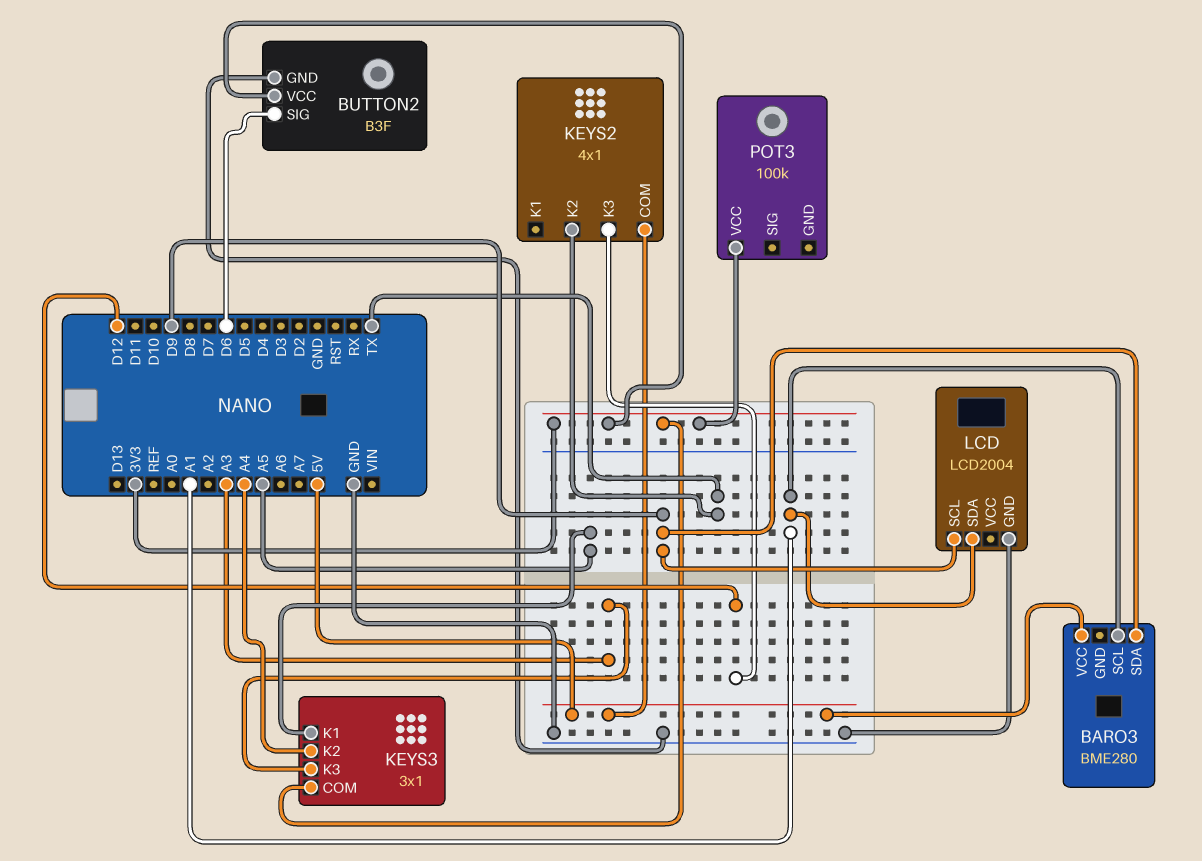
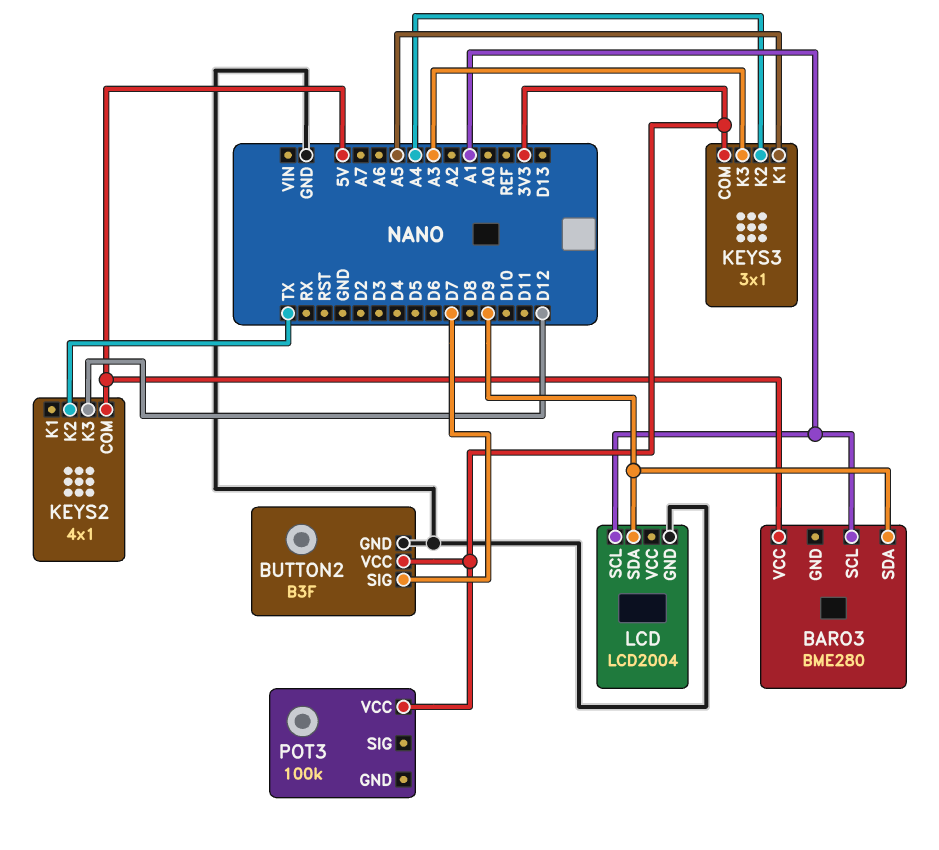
BUTTON2 pin SIG: D6 -> D7
LCD pin SCL: D9 -> A1
LCD pin SDA: A1 -> D9

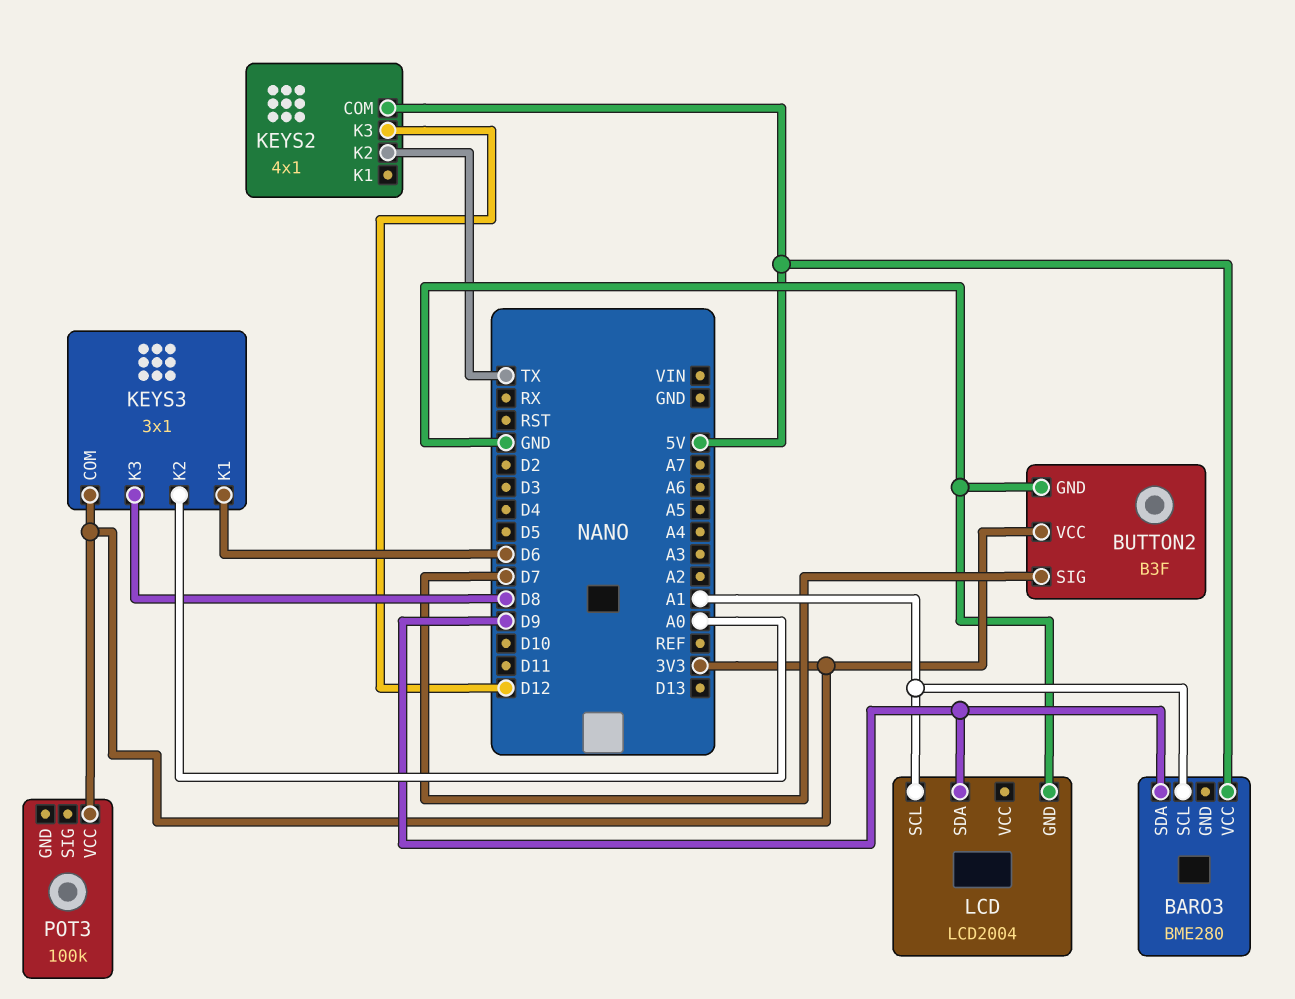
KEYS3 pin K1: A5 -> D6
KEYS3 pin K2: A4 -> A0
KEYS3 pin K3: A3 -> D8

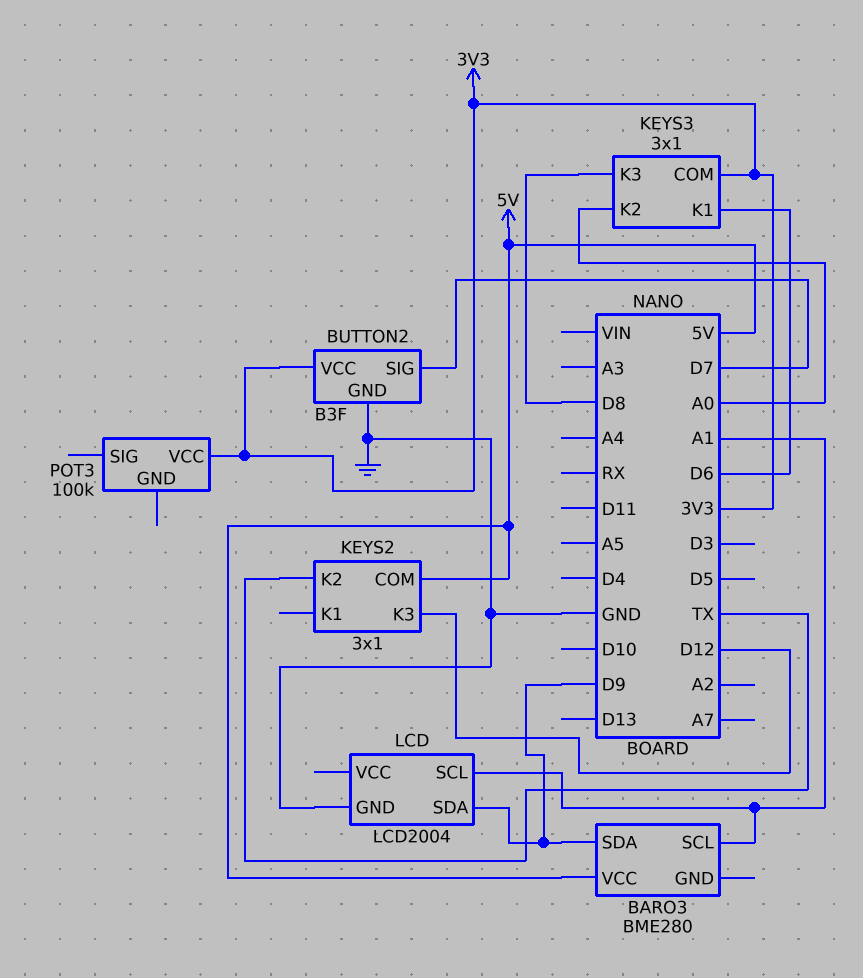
KEYS2: 4x1 -> 3x1

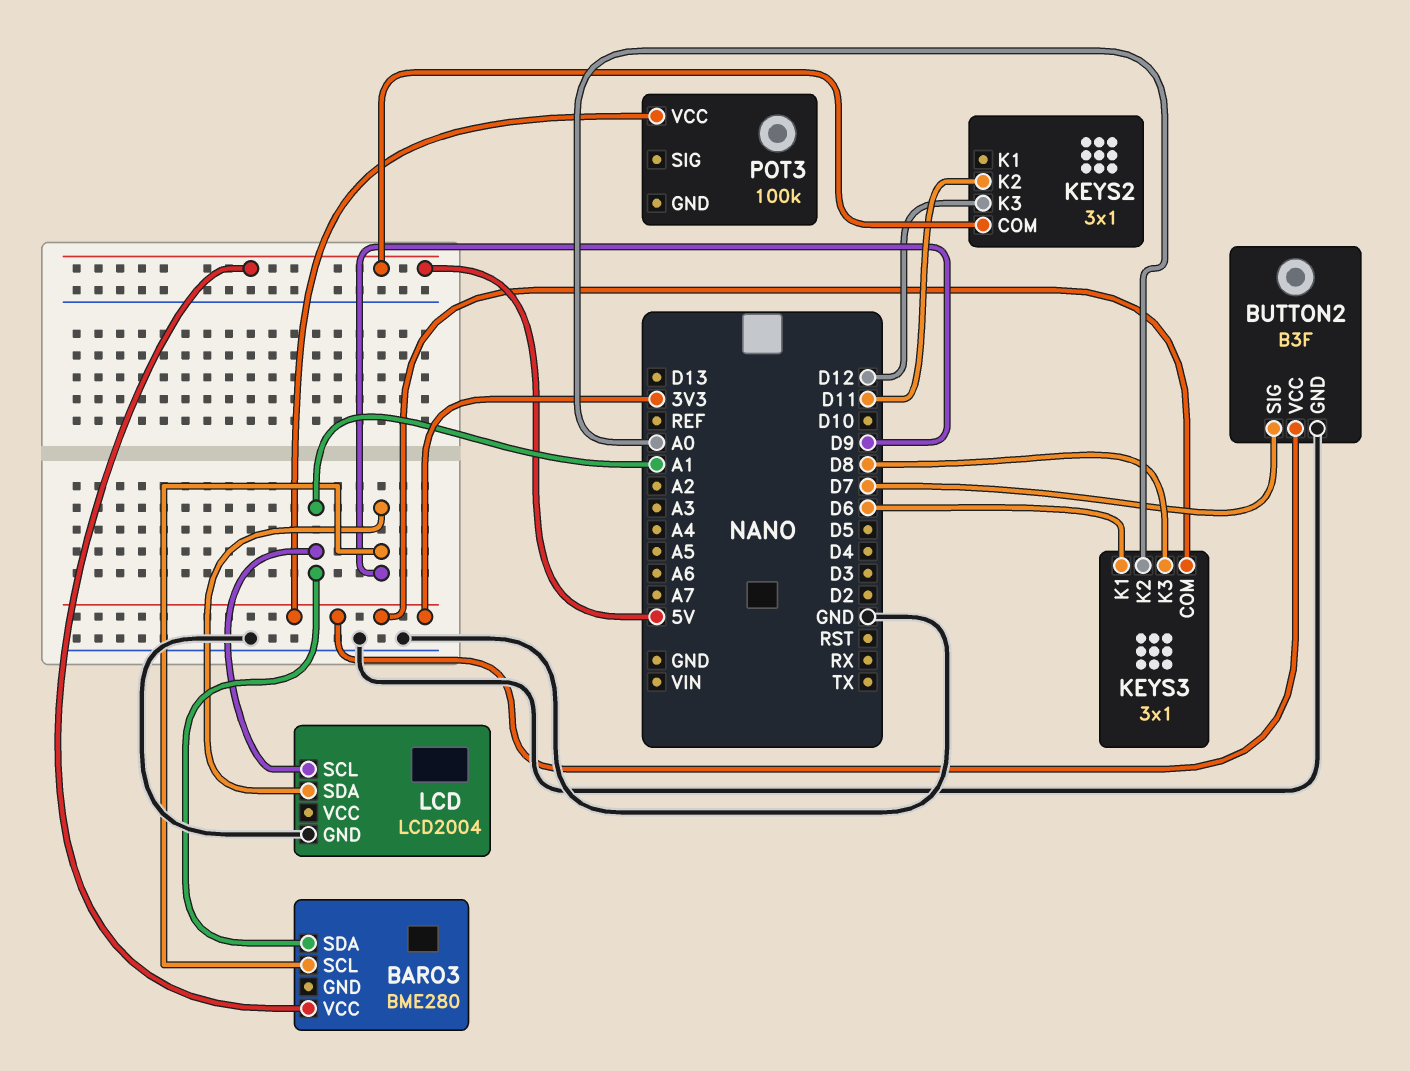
BARO3 pin SCL: A1 -> D9
BARO3 pin SDA: D9 -> A1
KEYS2 pin K2: TX -> D11

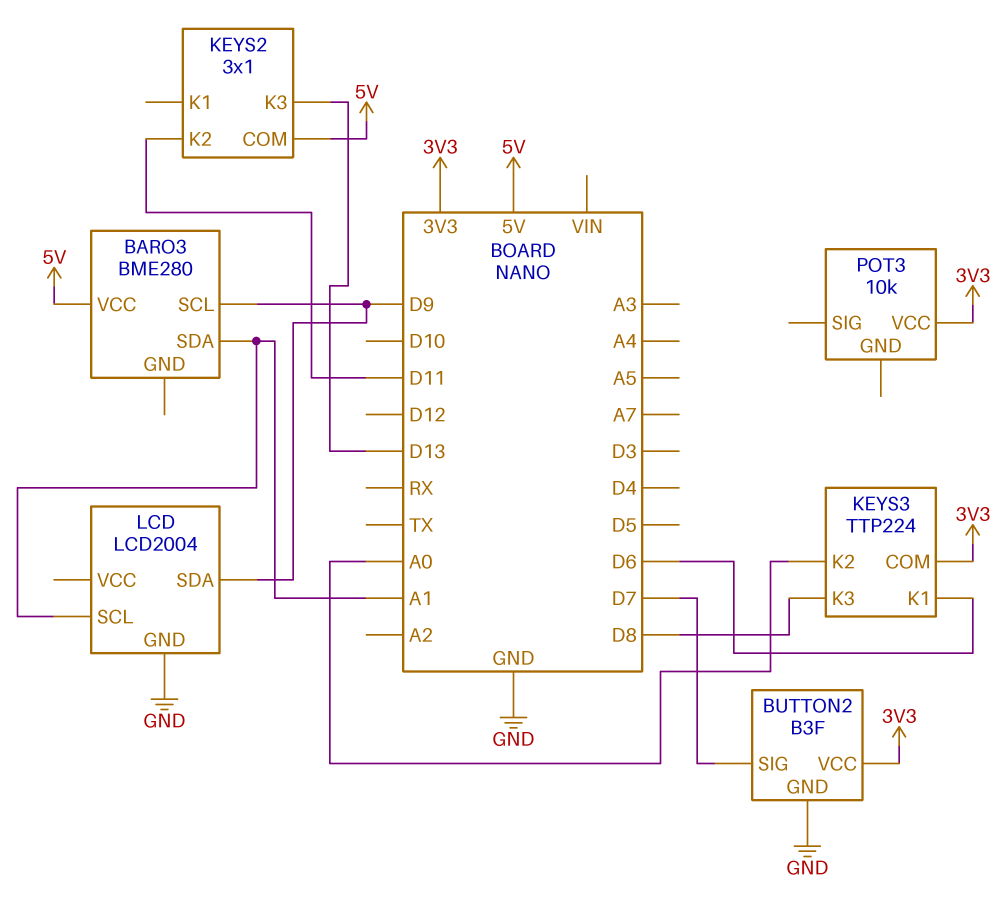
KEYS2 pin K3: D12 -> D13
KEYS3: 3x1 -> TTP224
POT3: 100k -> 10k

